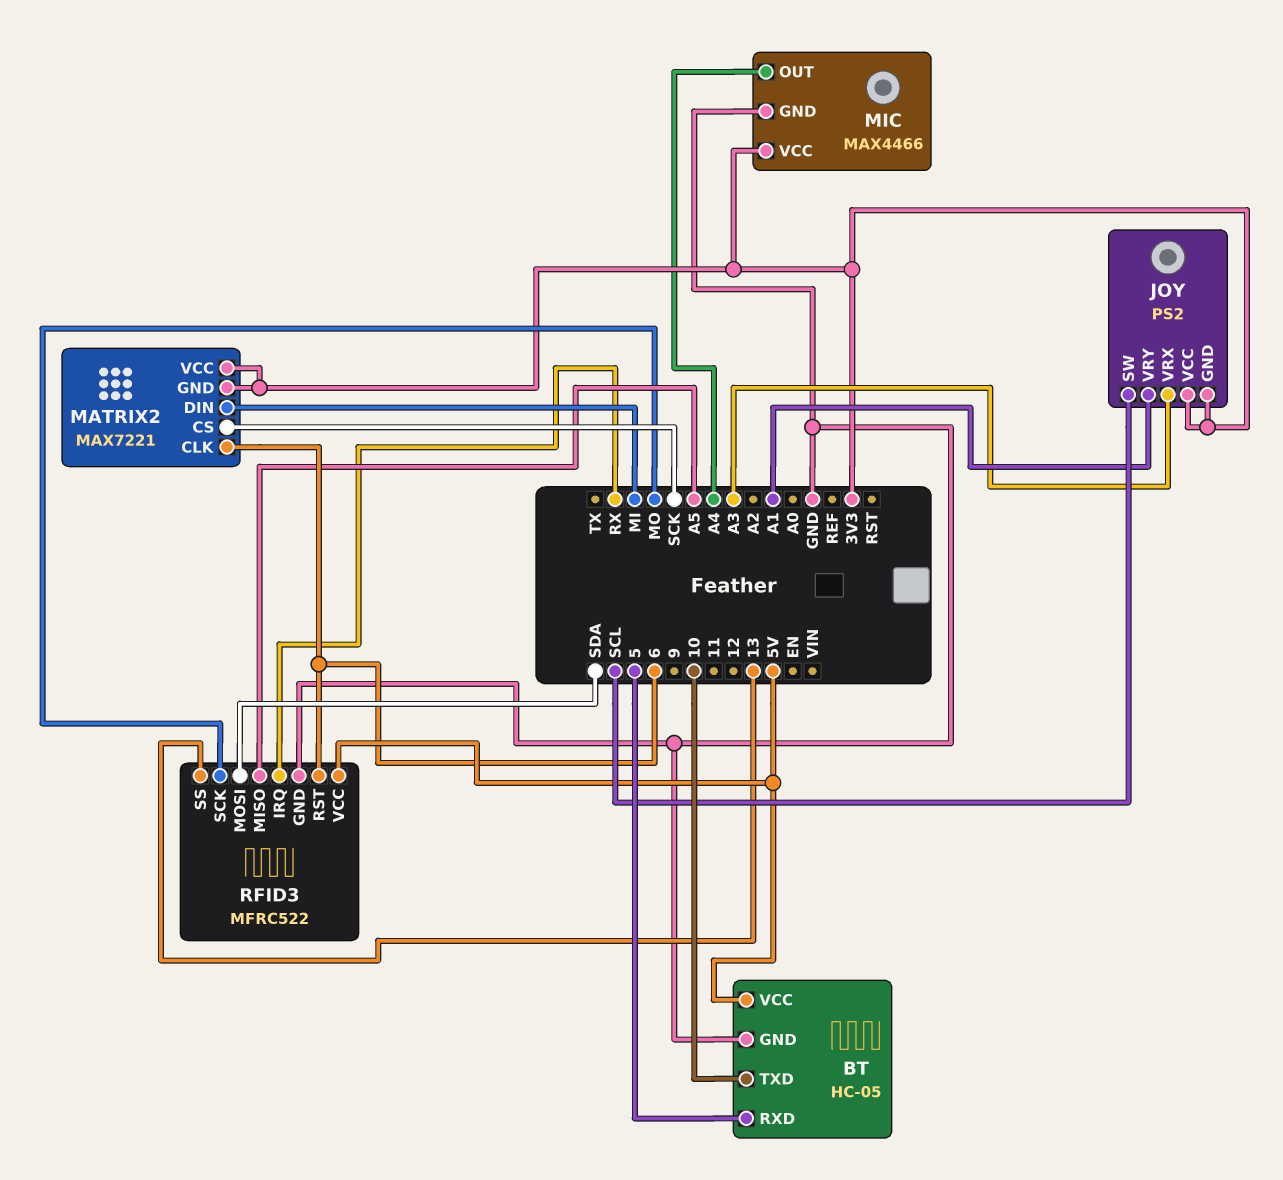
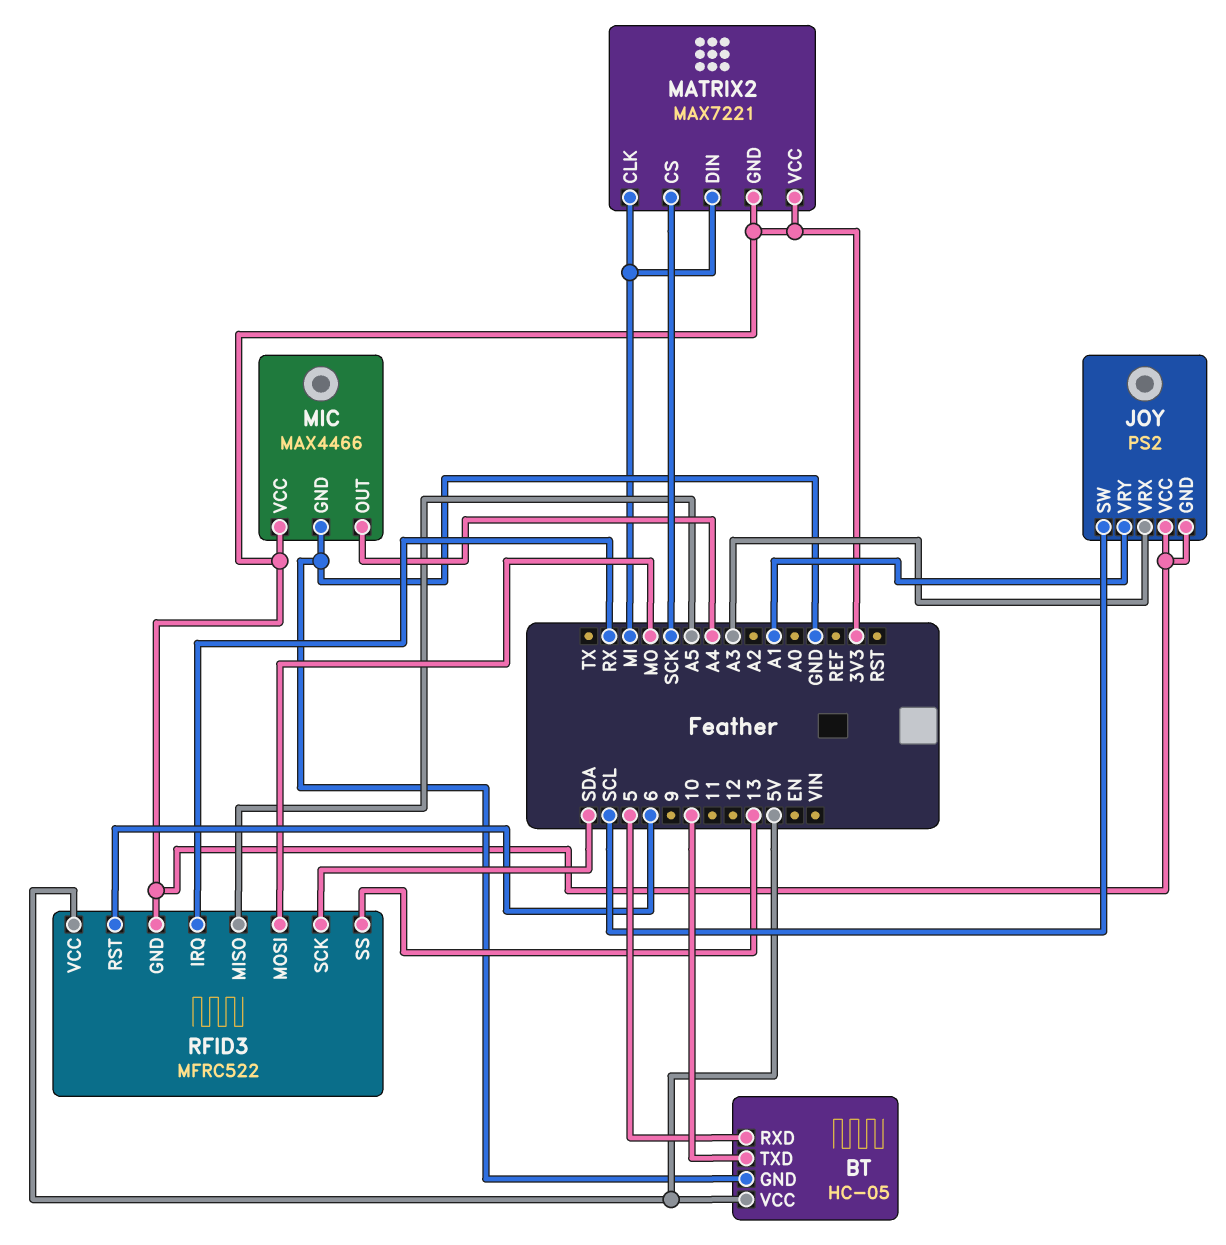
MATRIX2 pin CLK: 6 -> MI
RFID3 pin GND: GND -> 3V3
RFID3 pin MOSI: SDA -> MO
RFID3 pin SCK: MO -> SDA

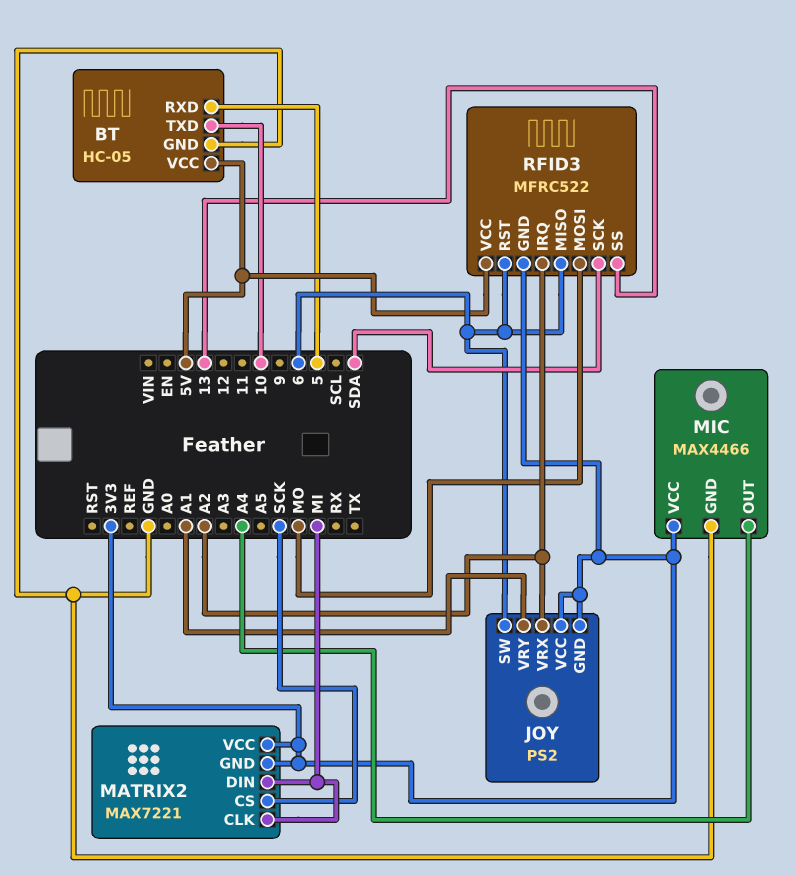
JOY pin SW: SCL -> 6
JOY pin VRX: A3 -> A2
RFID3 pin IRQ: RX -> A2
RFID3 pin MISO: A5 -> 6

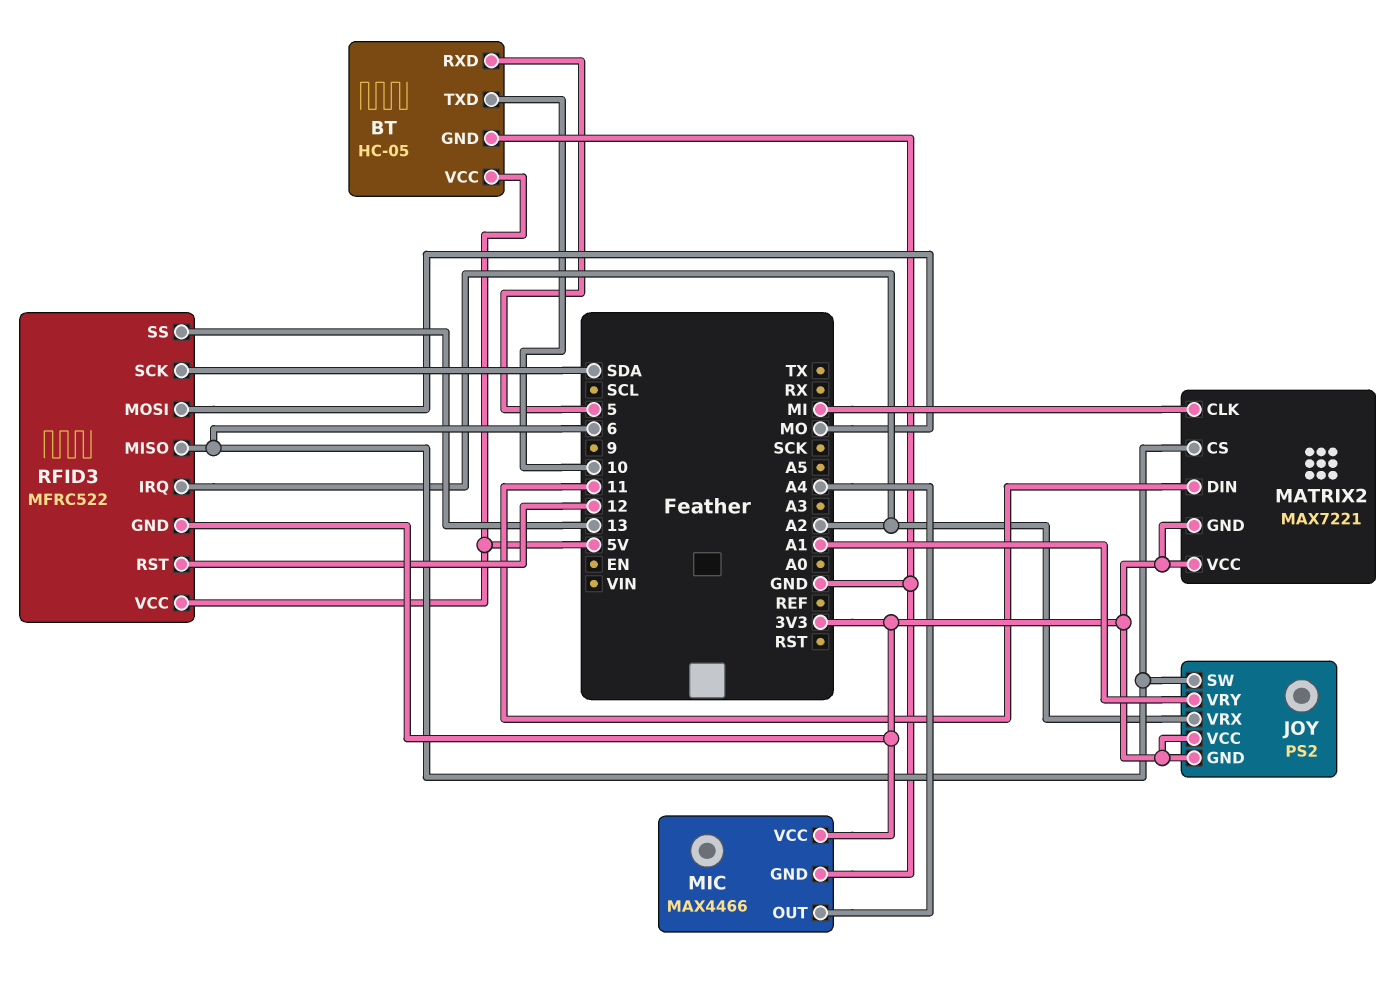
MATRIX2 pin CS: SCK -> 6
MATRIX2 pin DIN: MI -> 11
RFID3 pin RST: 6 -> 12

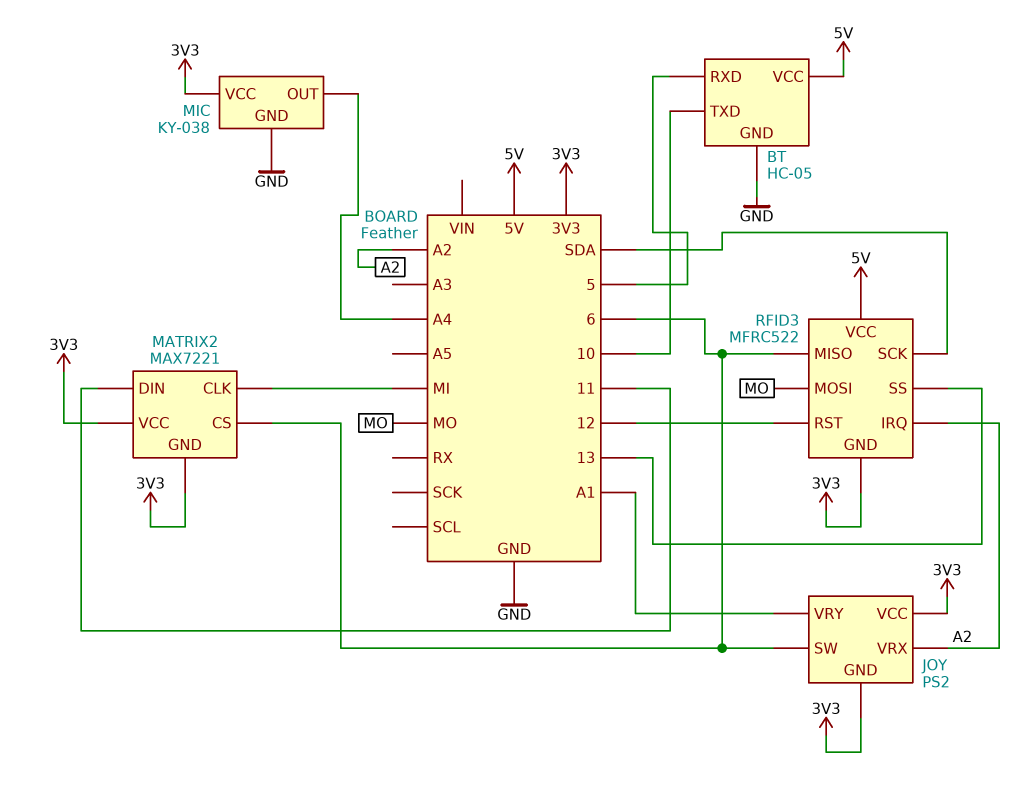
MIC: MAX4466 -> KY-038

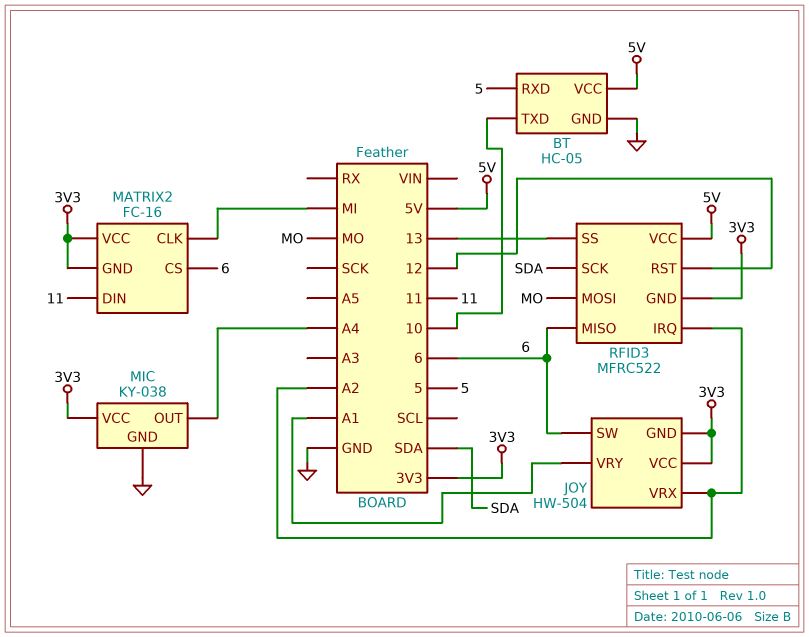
JOY: PS2 -> HW-504
MATRIX2: MAX7221 -> FC-16

